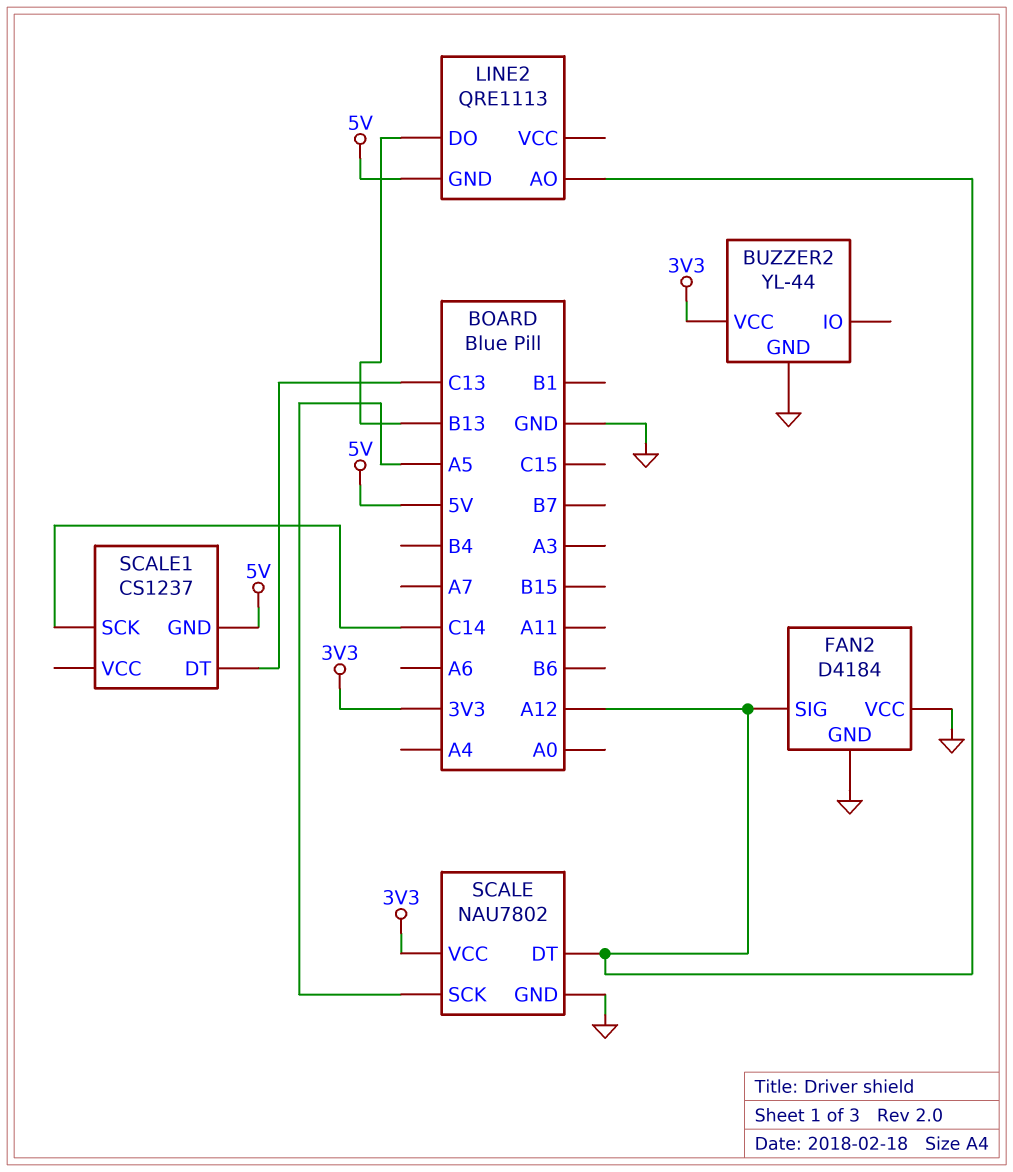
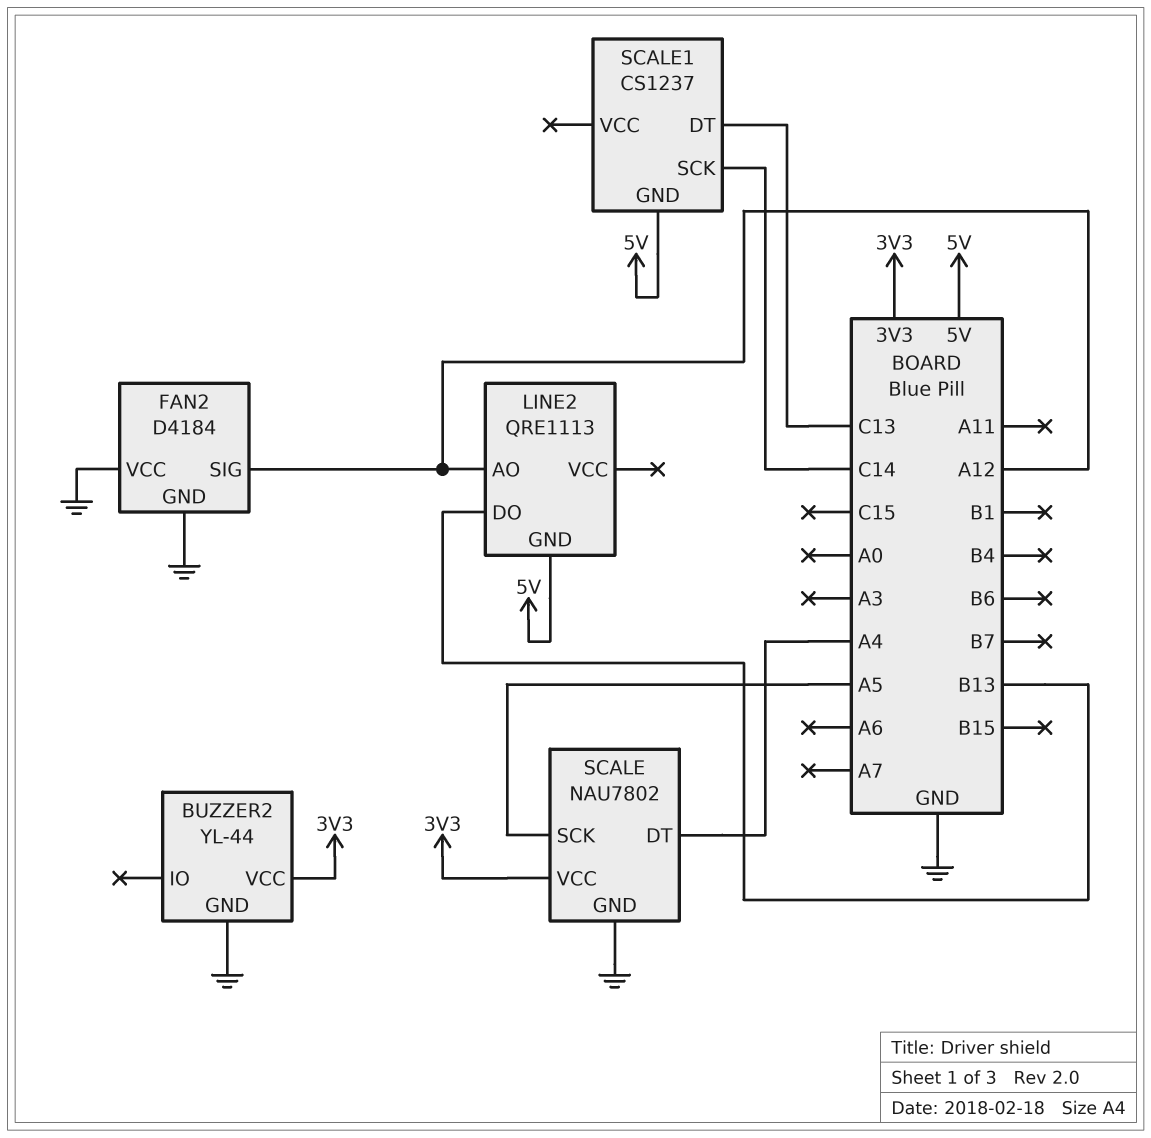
SCALE pin DT: A12 -> A4

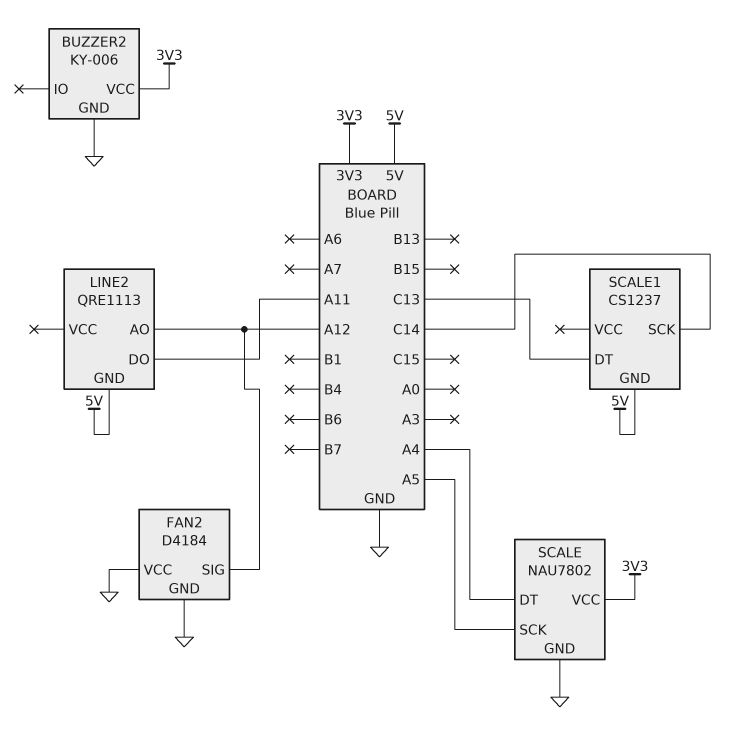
BUZZER2: YL-44 -> KY-006
LINE2 pin DO: B13 -> A11

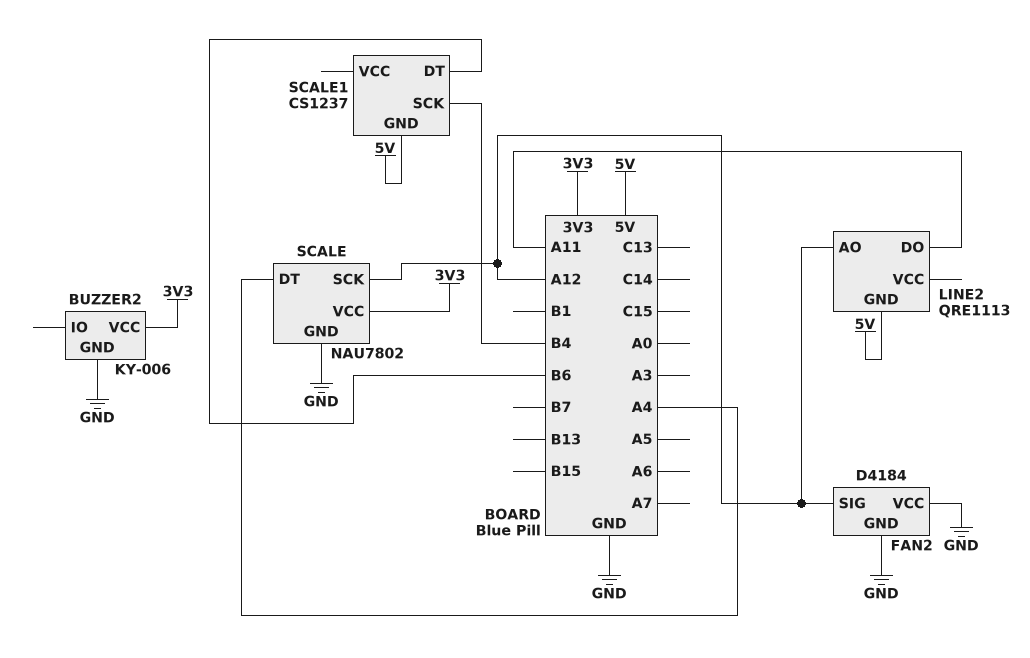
SCALE pin SCK: A5 -> A12
SCALE1 pin DT: C13 -> B6
SCALE1 pin SCK: C14 -> B4

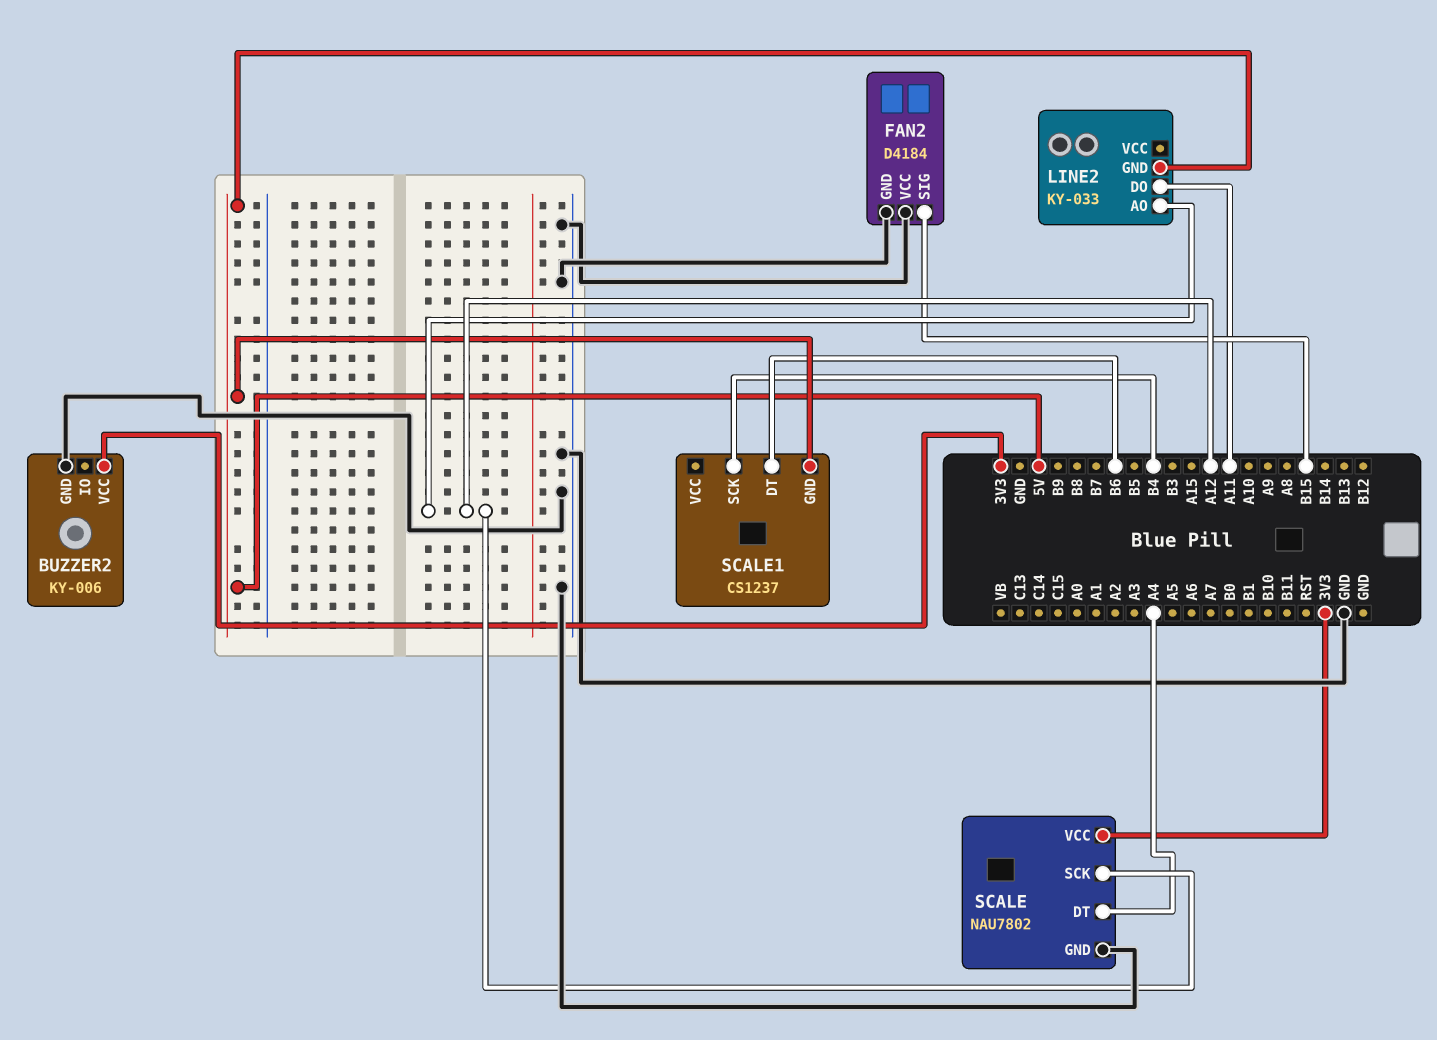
FAN2 pin SIG: A12 -> B15
LINE2: QRE1113 -> KY-033

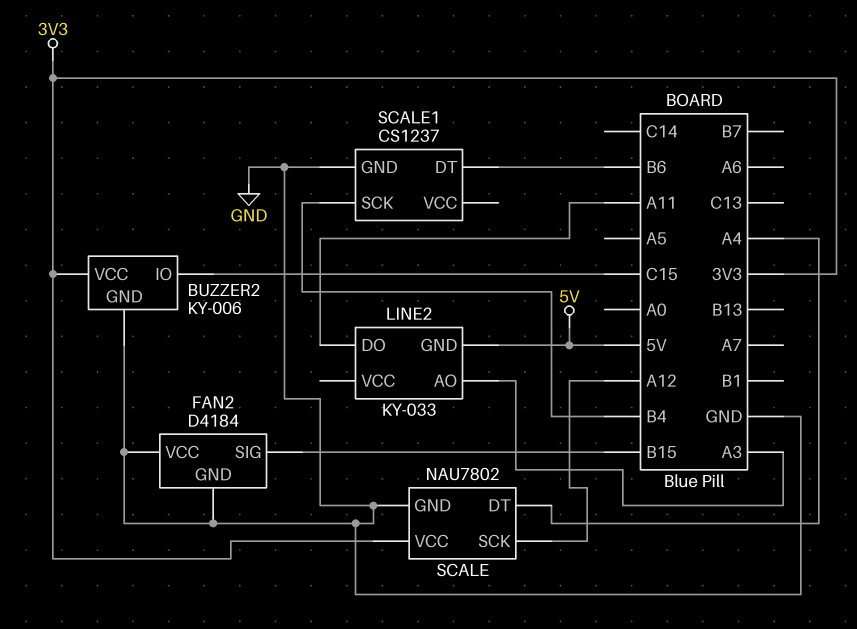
BUZZER2 pin IO: none -> C15
LINE2 pin AO: A12 -> A3
SCALE1 pin GND: 5V -> GND

